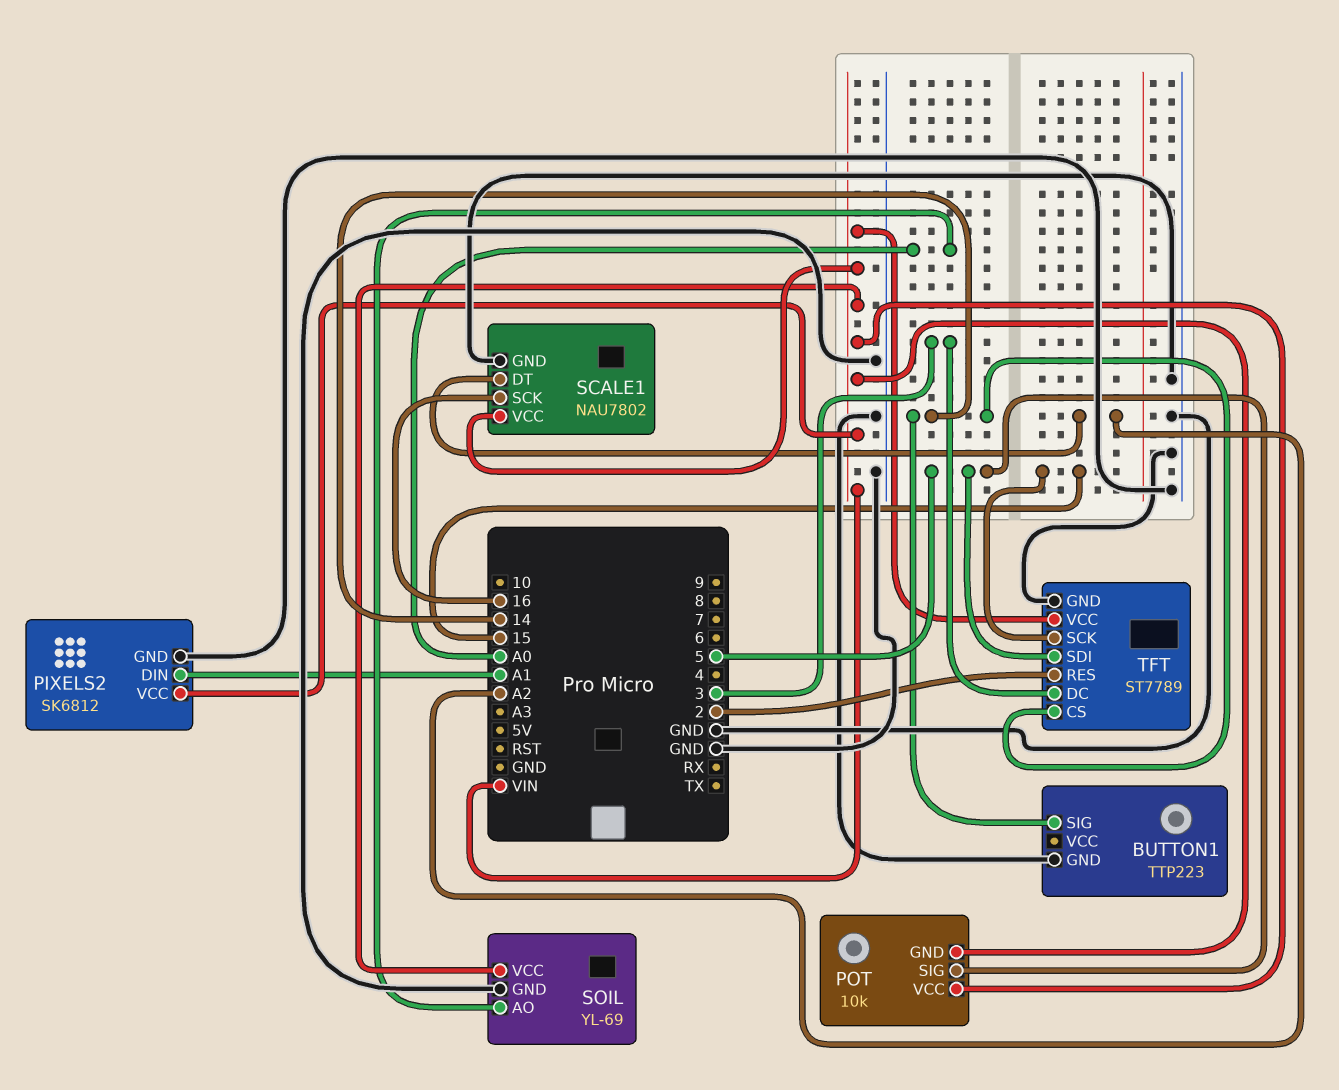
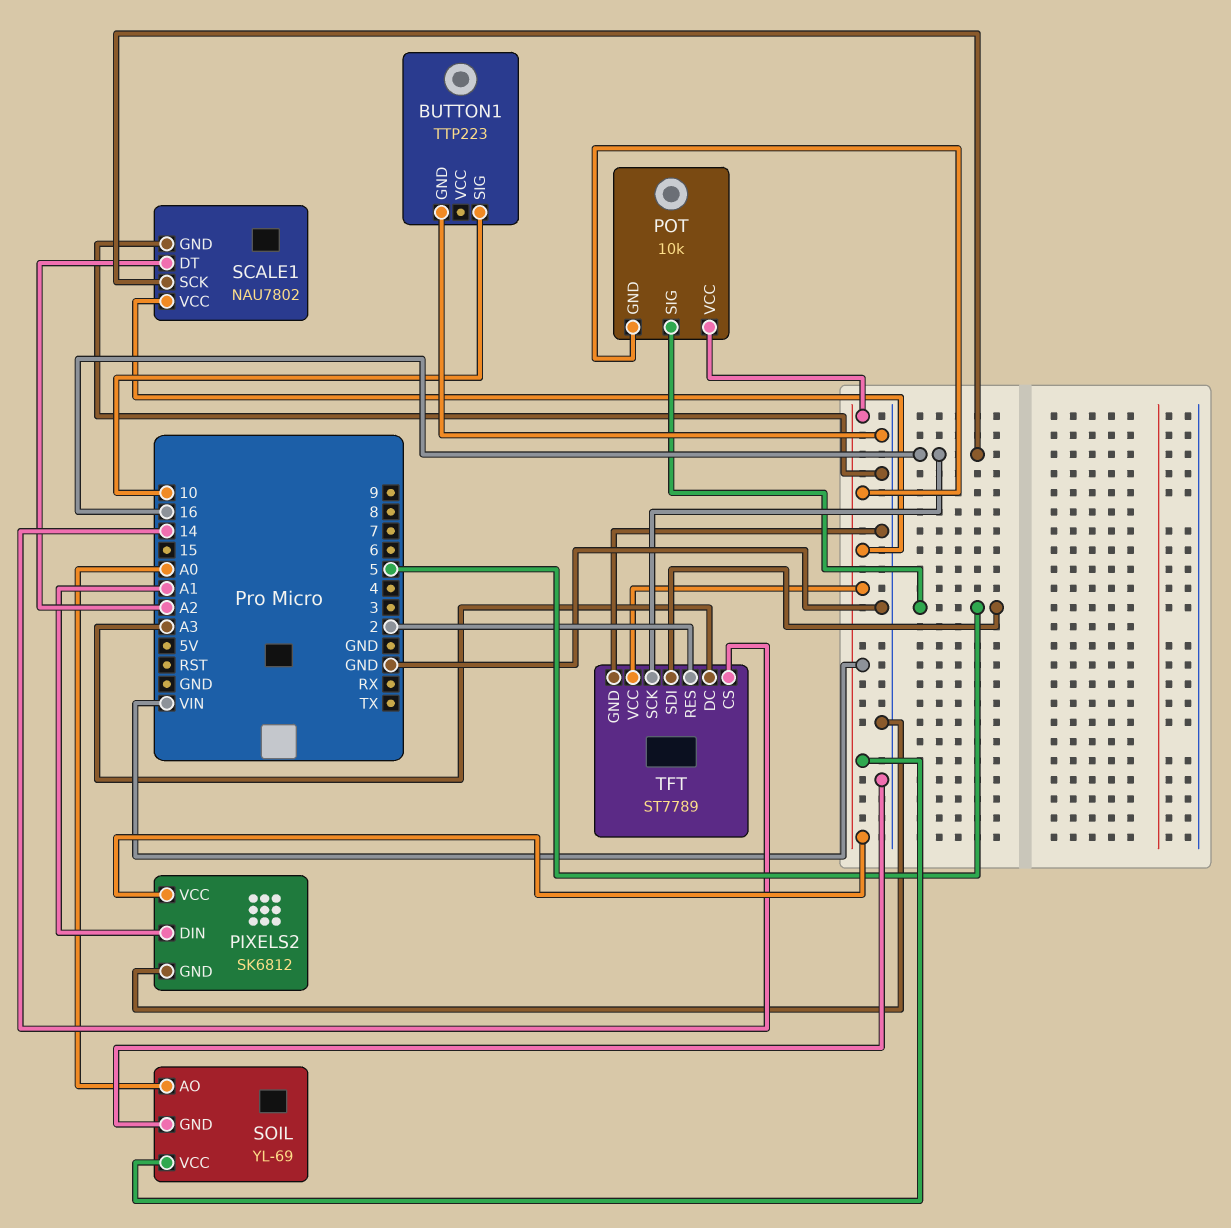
BUTTON1 pin SIG: 14 -> 10
TFT pin DC: 3 -> A3
TFT pin SCK: 15 -> 16

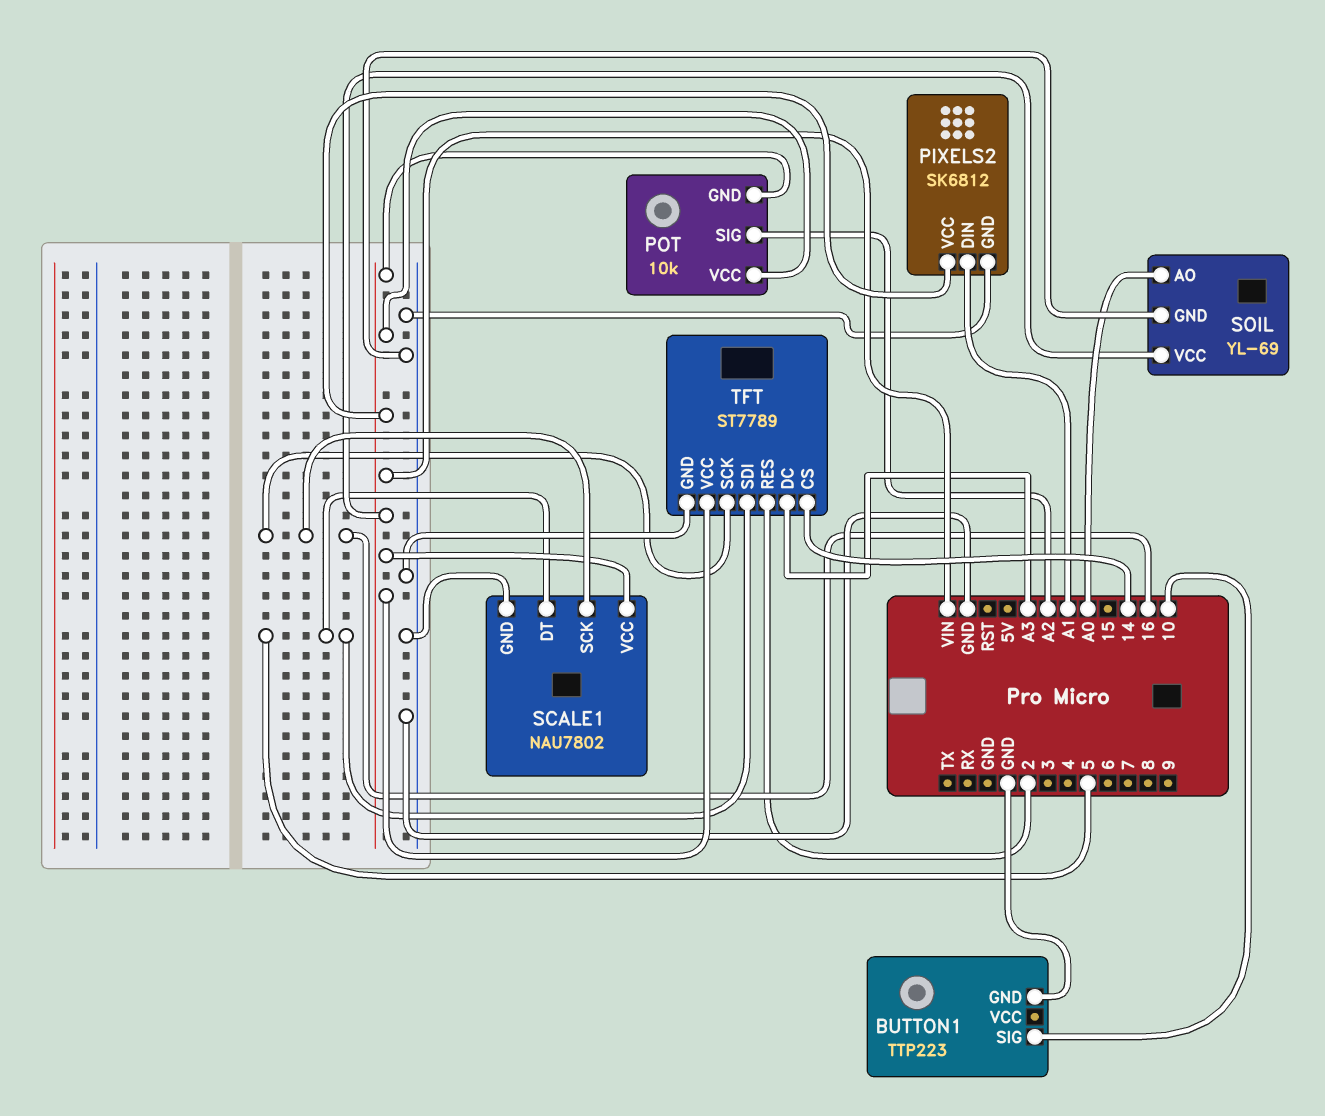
POT pin SIG: 5 -> A2
SCALE1 pin DT: A2 -> 5

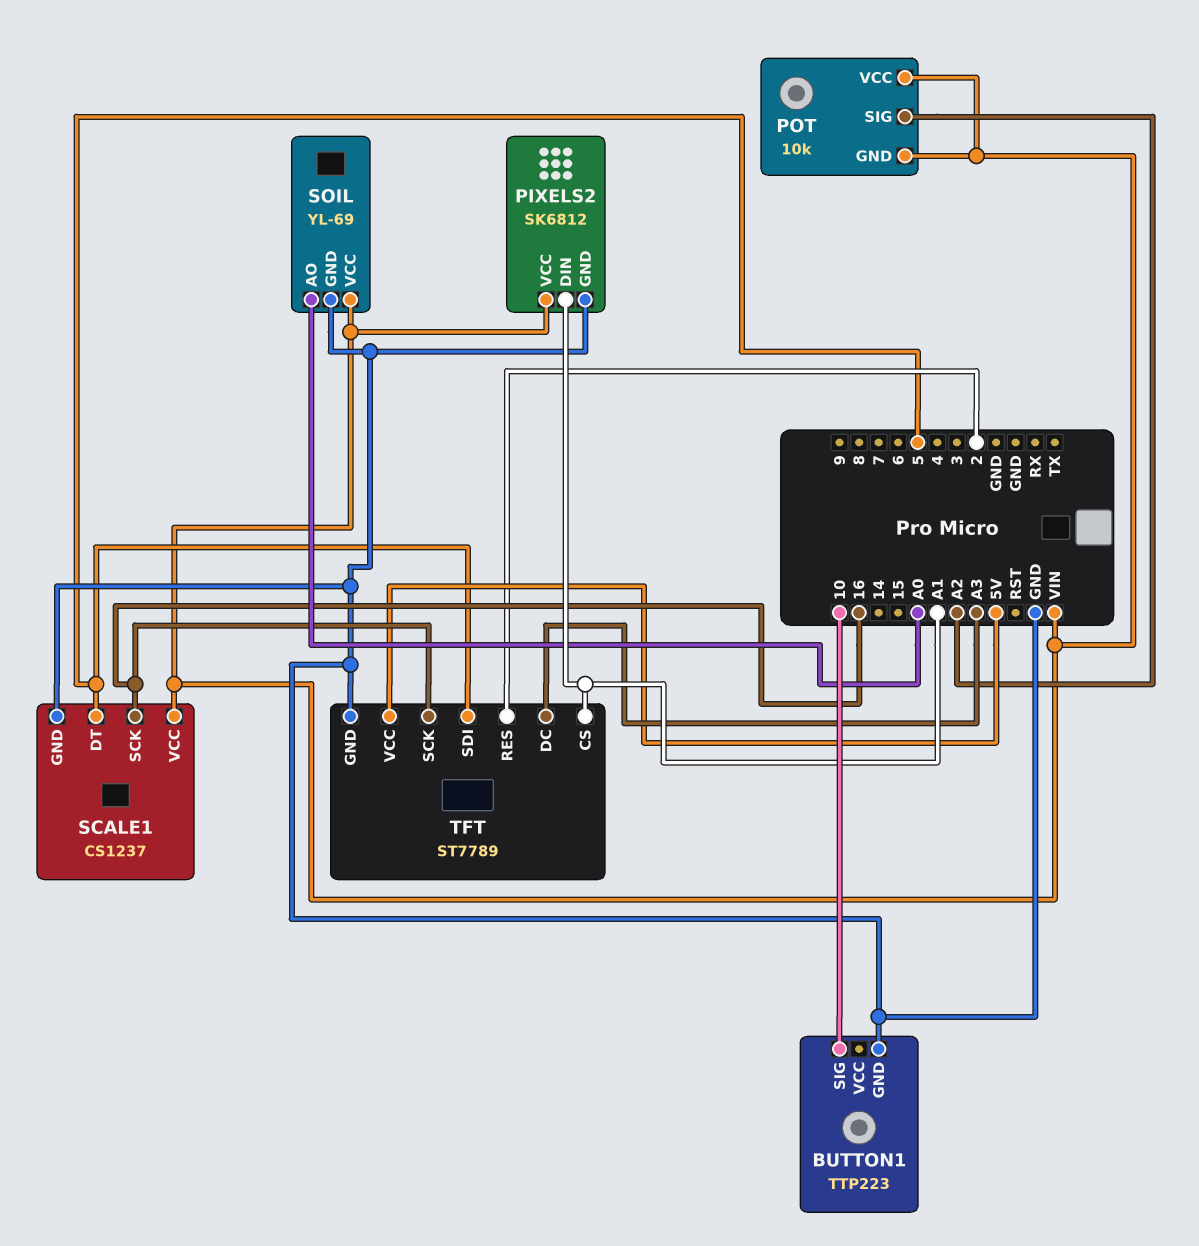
SCALE1: NAU7802 -> CS1237
TFT pin CS: 14 -> A1
TFT pin VCC: VIN -> 5V

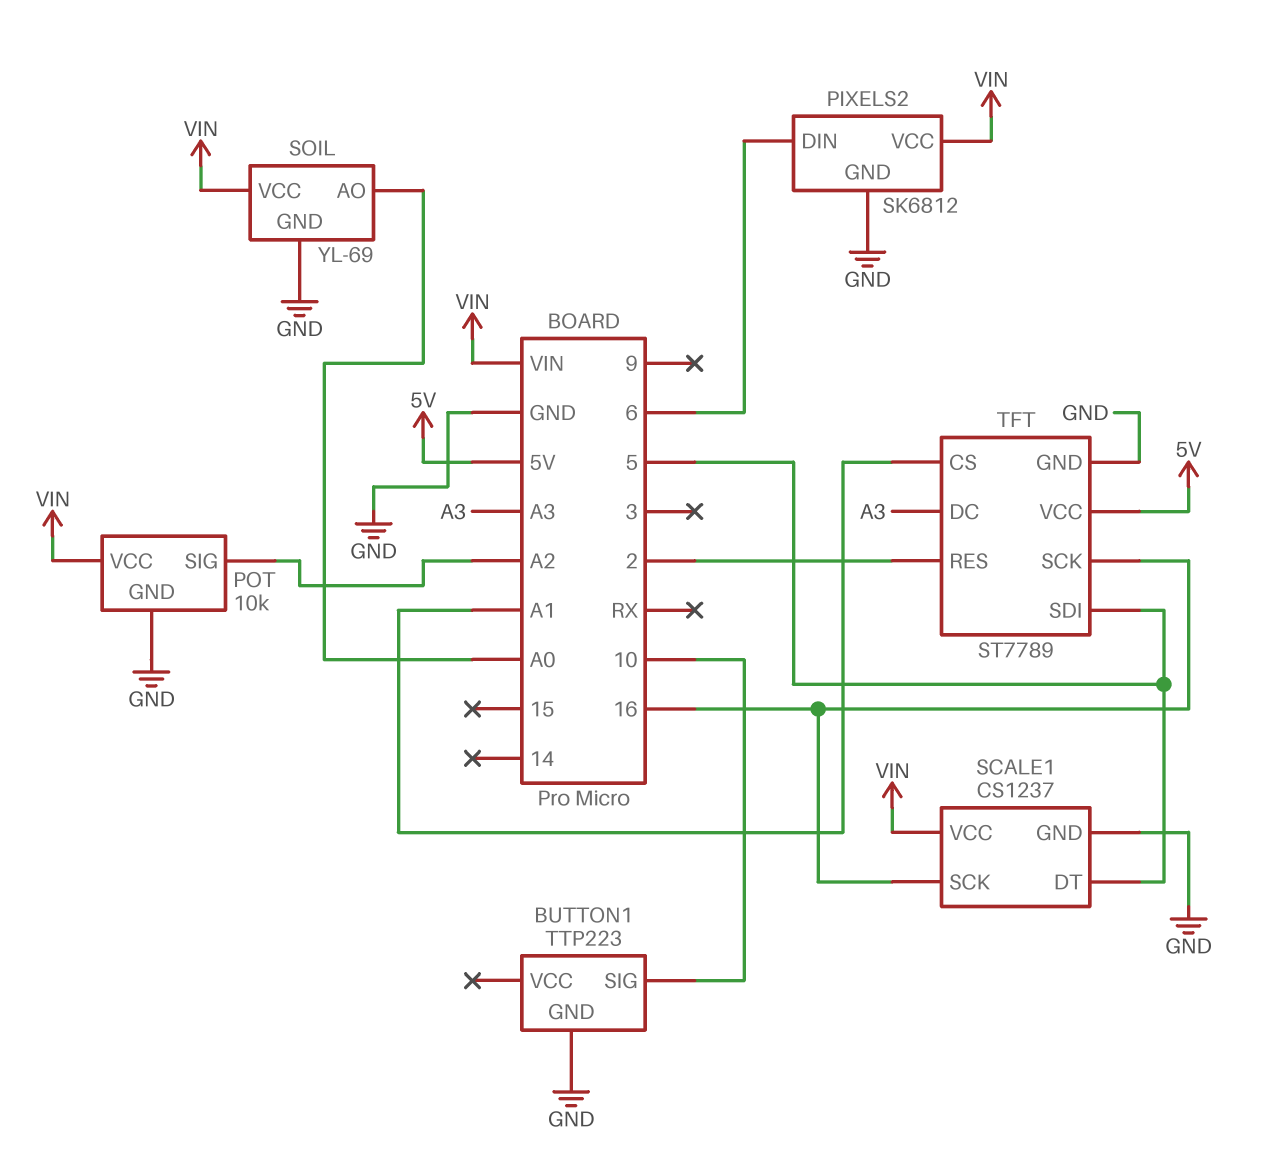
PIXELS2 pin DIN: A1 -> 6
POT pin GND: VIN -> GND

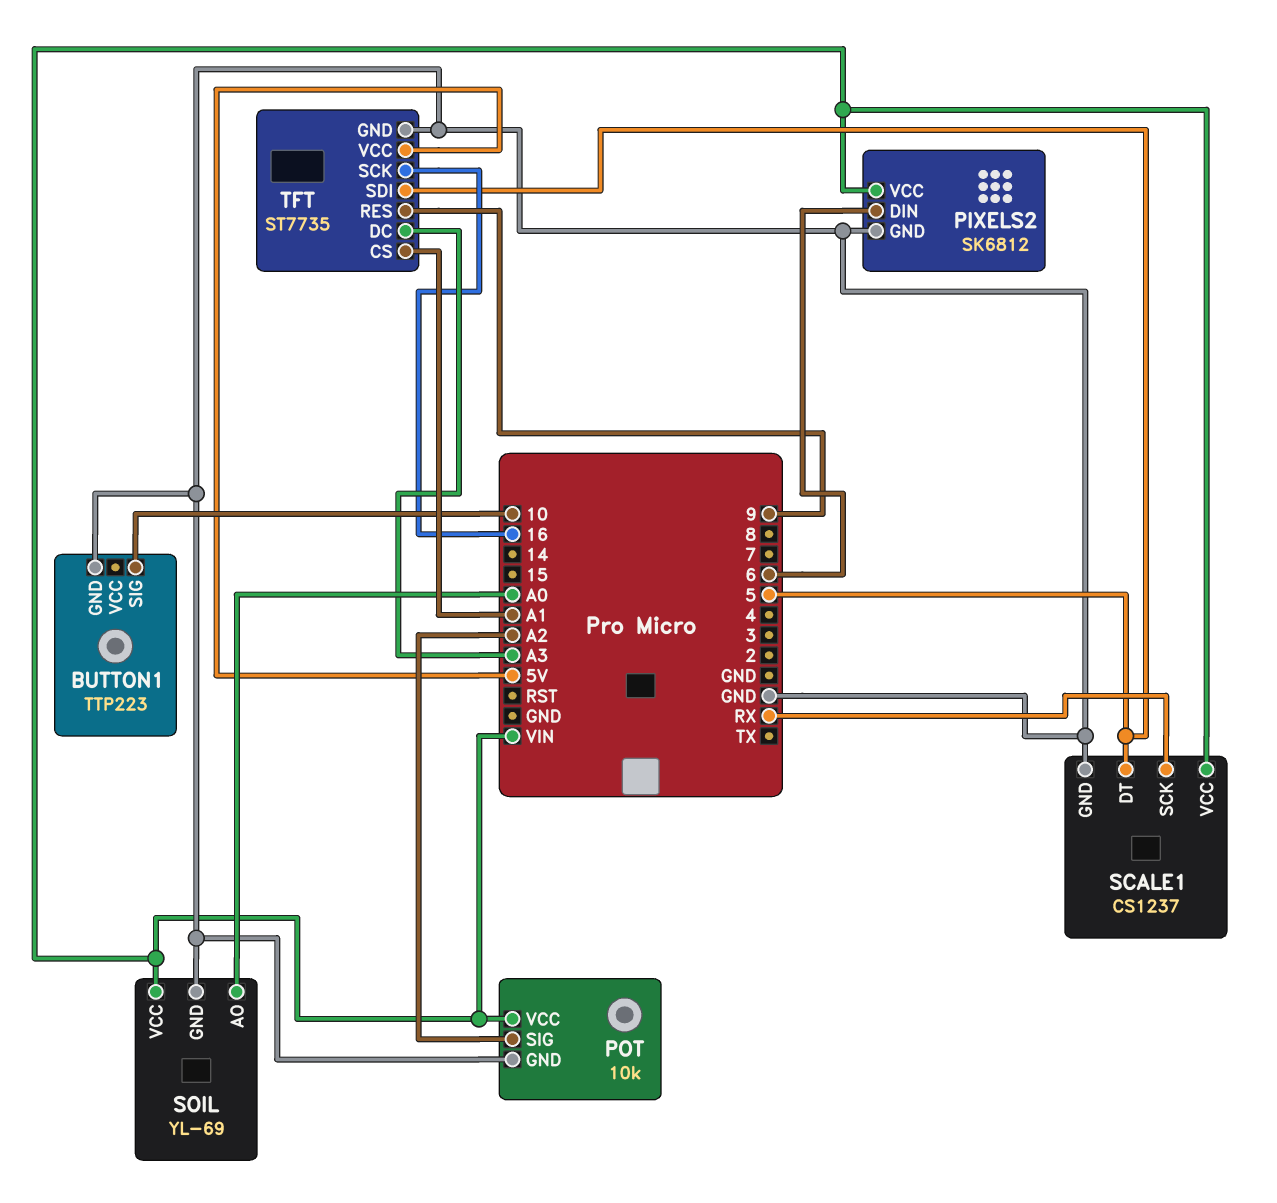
SCALE1 pin SCK: 16 -> RX
TFT: ST7789 -> ST7735
TFT pin RES: 2 -> 9

